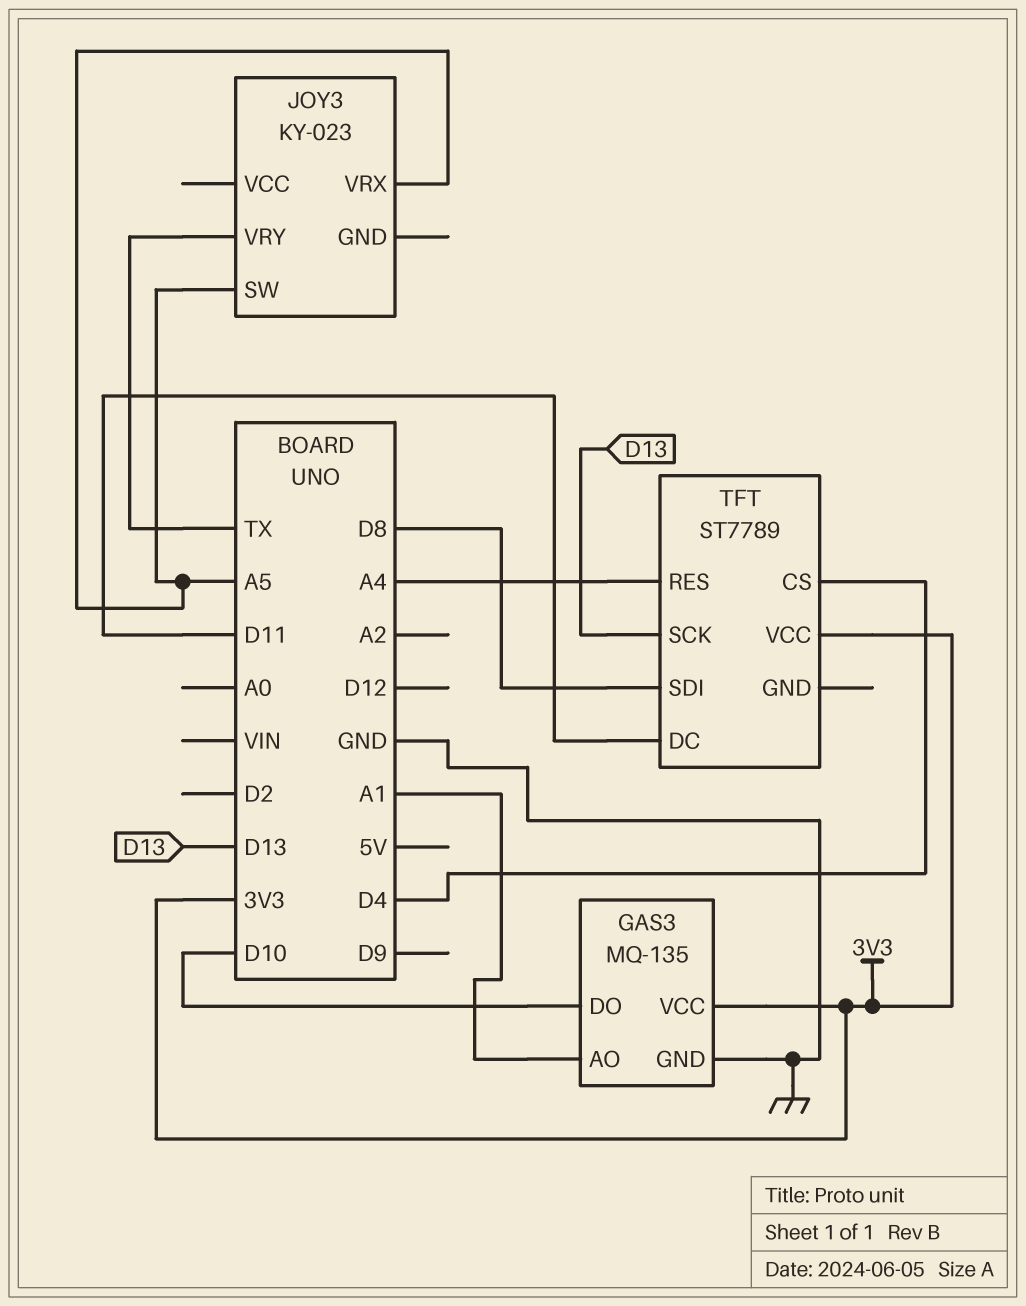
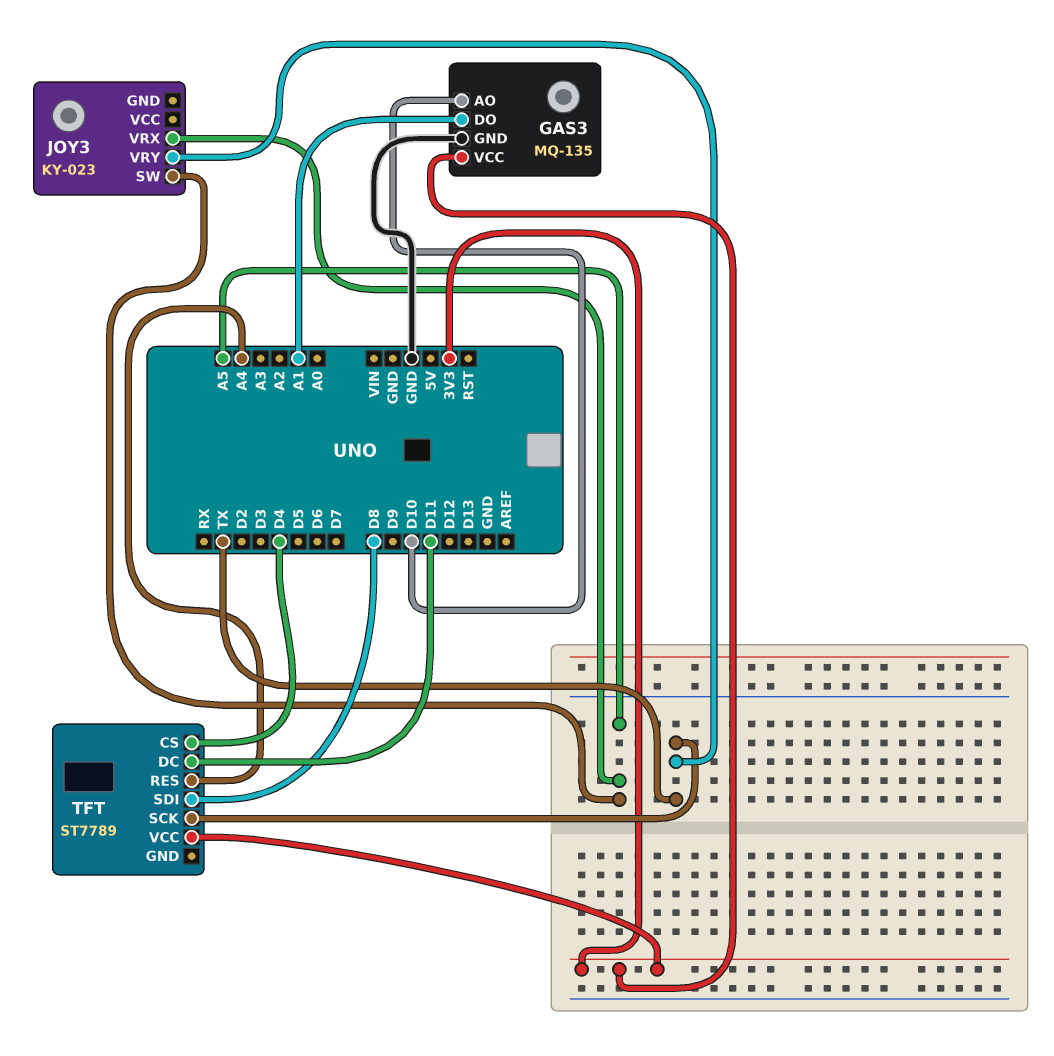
GAS3 pin AO: A1 -> D10
GAS3 pin DO: D10 -> A1
TFT pin SCK: D13 -> TX

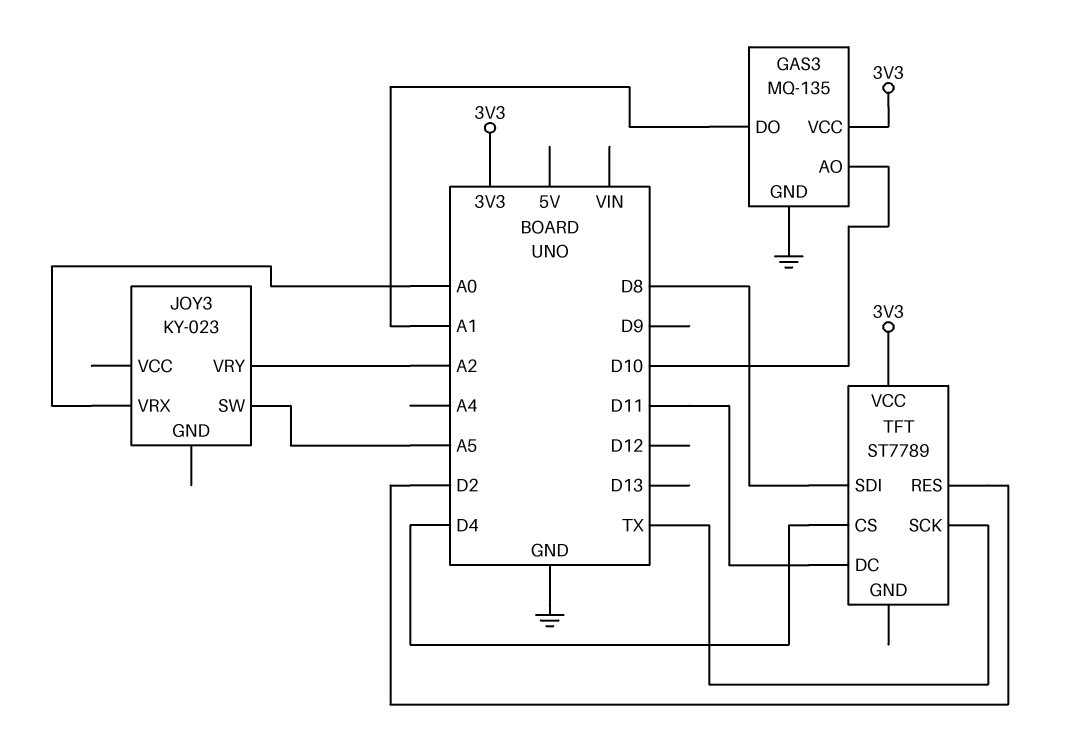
JOY3 pin VRX: A5 -> A0
JOY3 pin VRY: TX -> A2
TFT pin RES: A4 -> D2

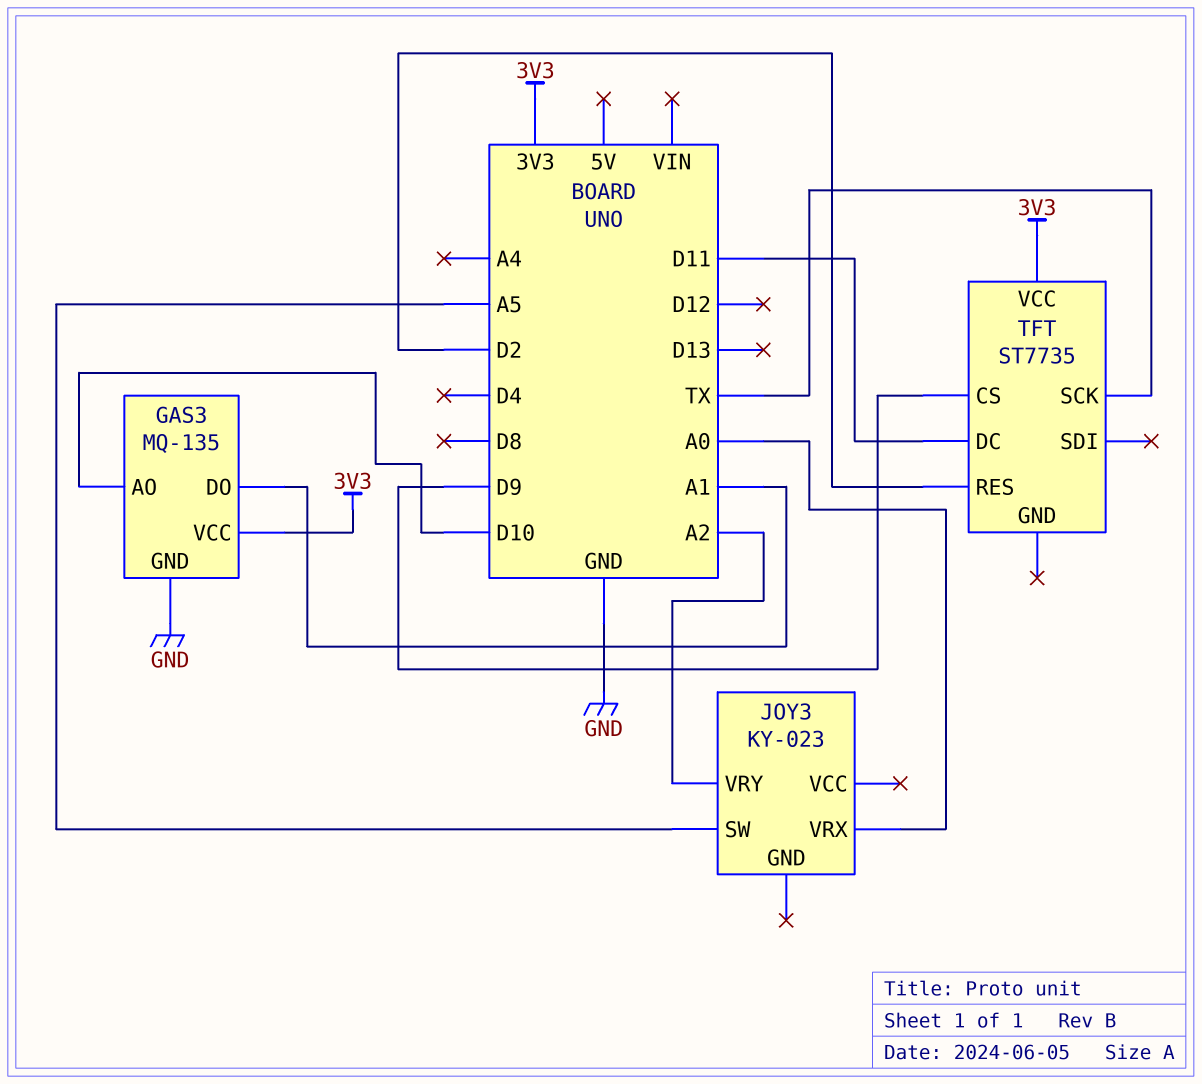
TFT: ST7789 -> ST7735
TFT pin CS: D4 -> D9
TFT pin SDI: D8 -> none

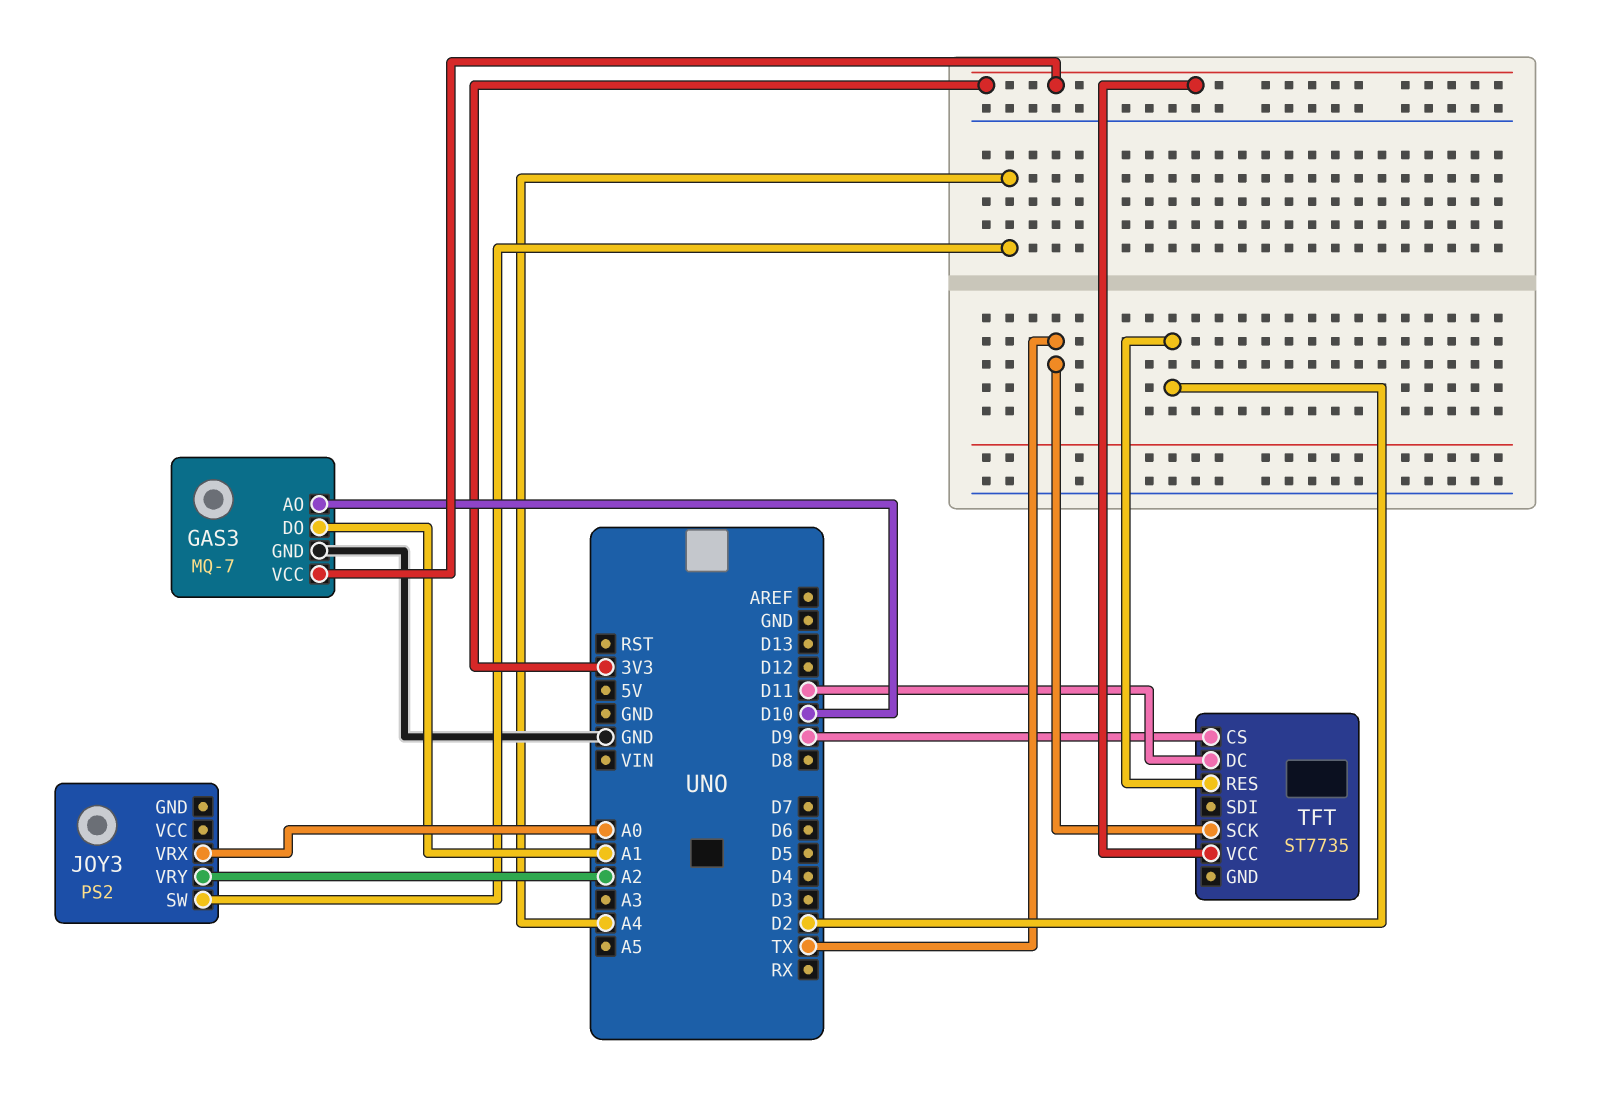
GAS3: MQ-135 -> MQ-7
JOY3: KY-023 -> PS2
JOY3 pin SW: A5 -> A4

